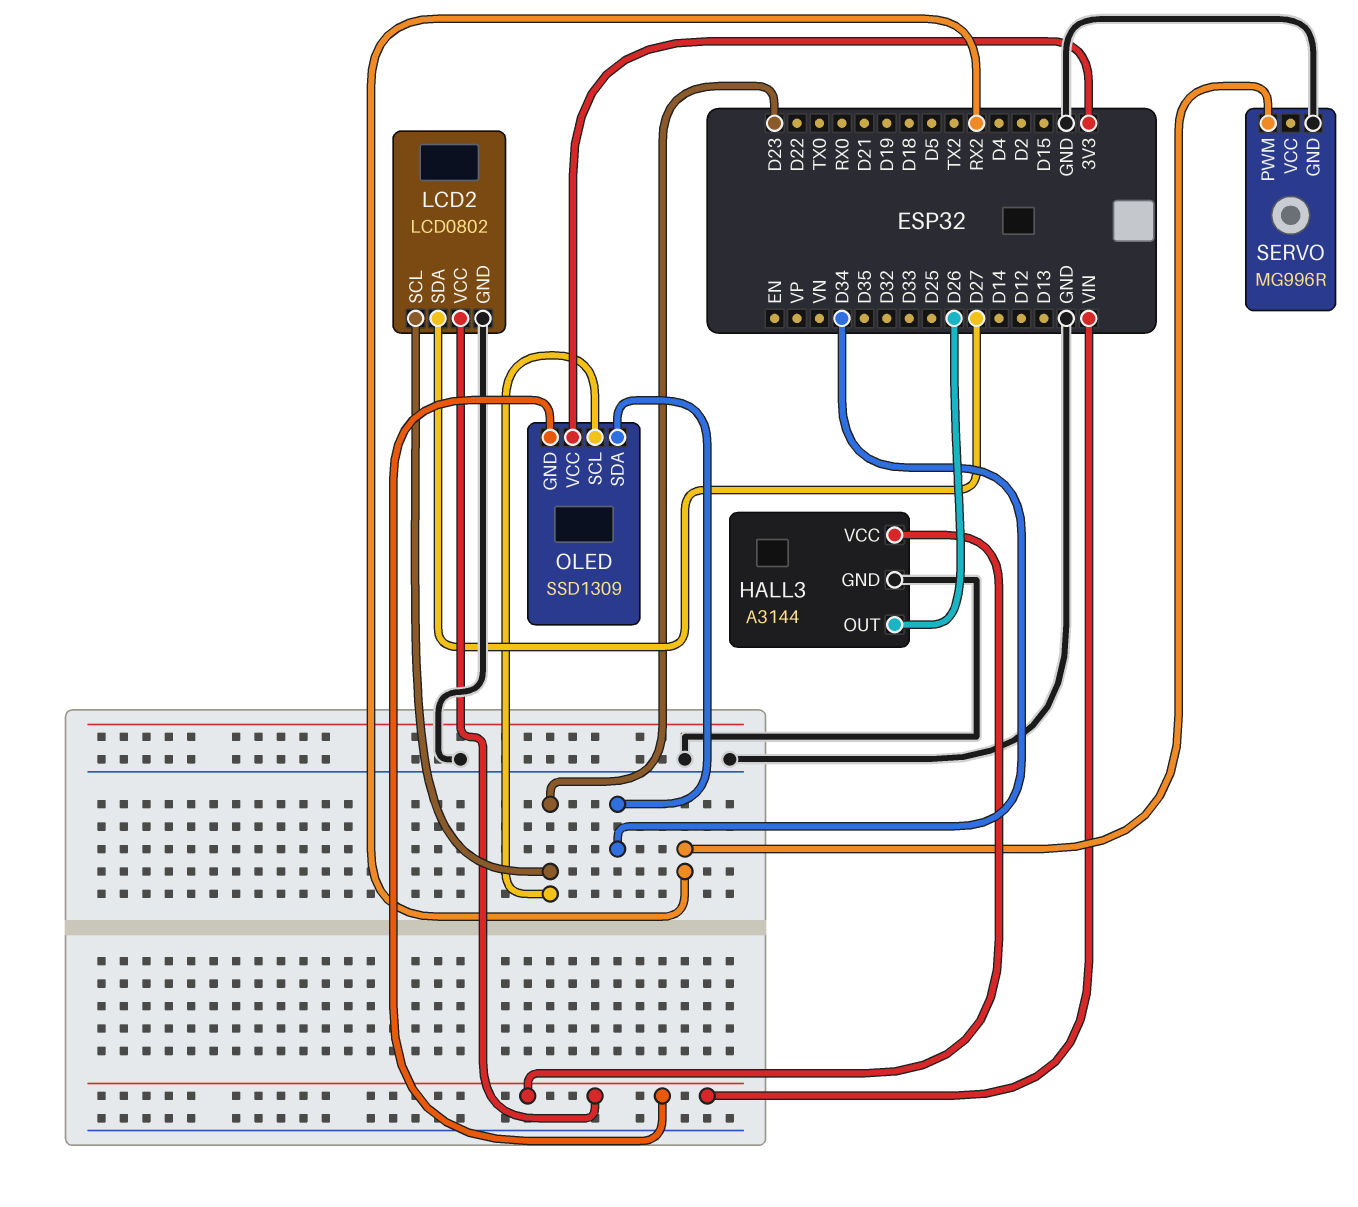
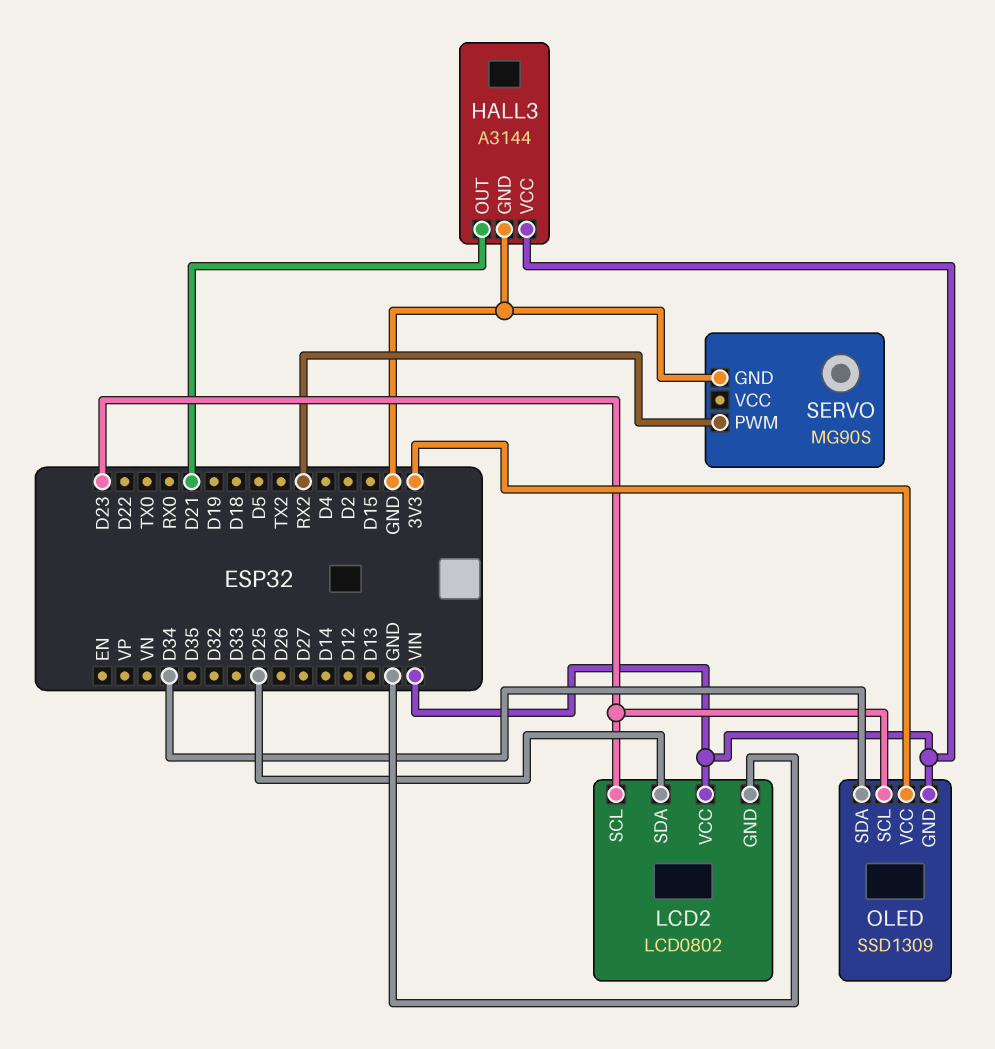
HALL3 pin OUT: D26 -> D21
LCD2 pin SDA: D27 -> D25
SERVO: MG996R -> MG90S

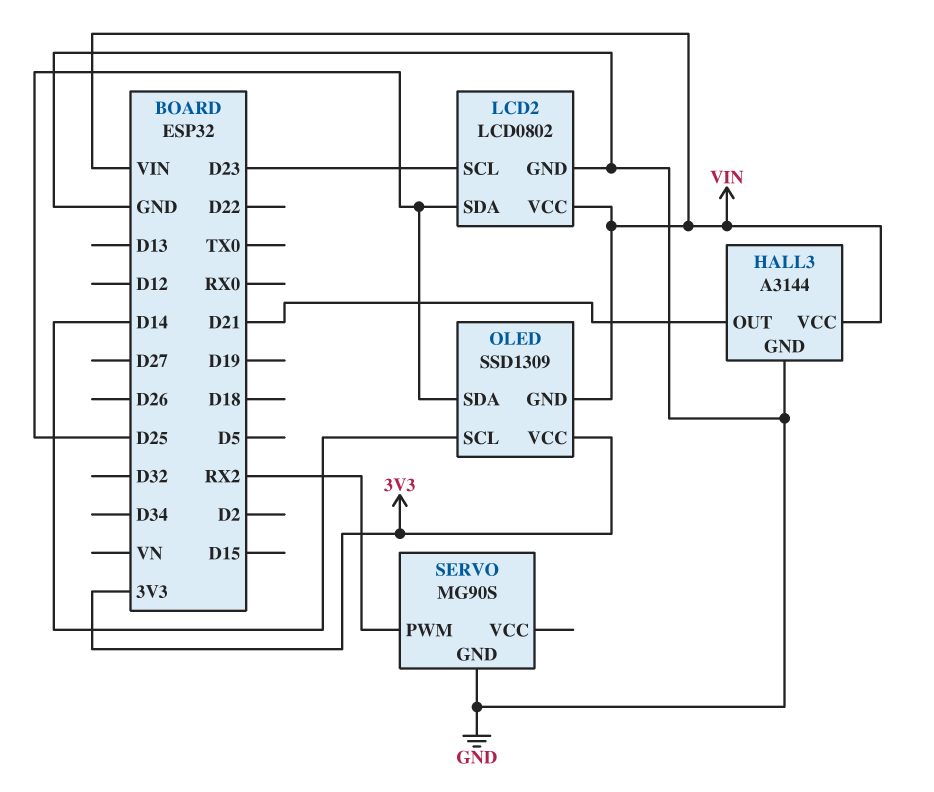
OLED pin SCL: D23 -> D14
OLED pin SDA: D34 -> D25

